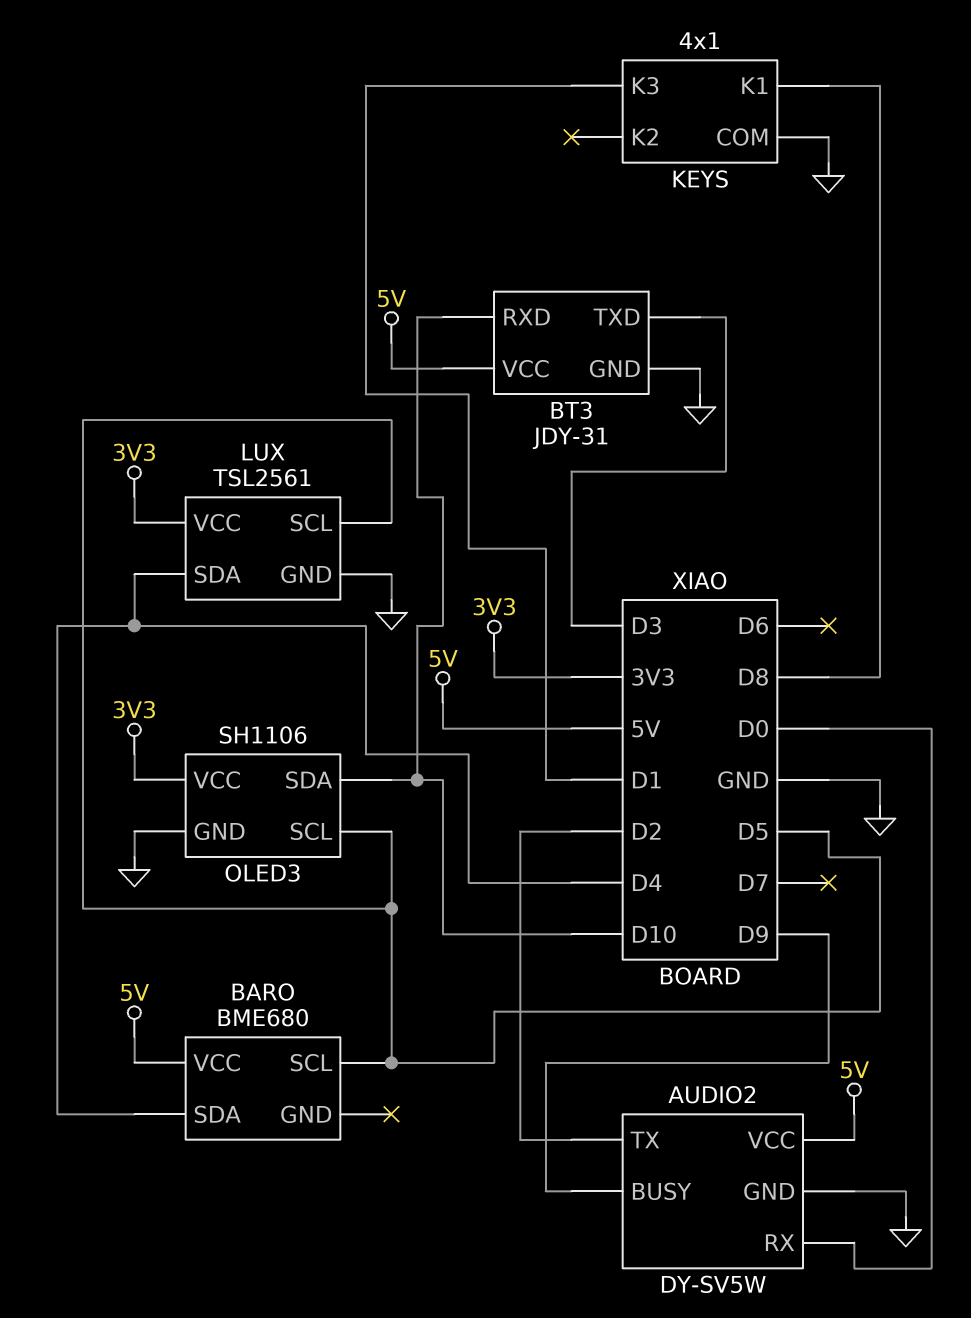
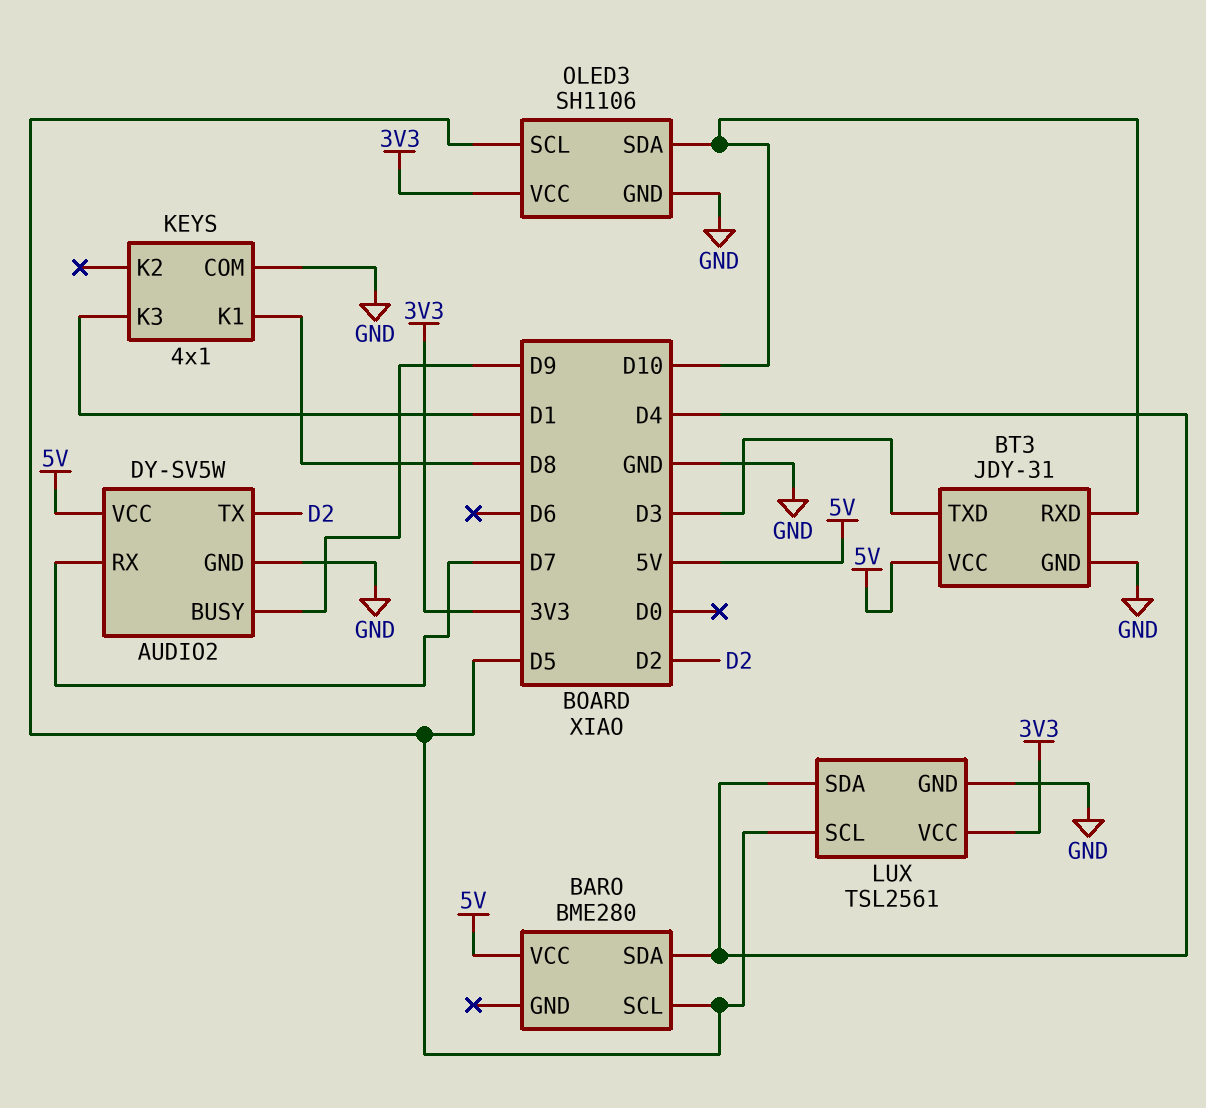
AUDIO2 pin RX: D0 -> D7
BARO: BME680 -> BME280

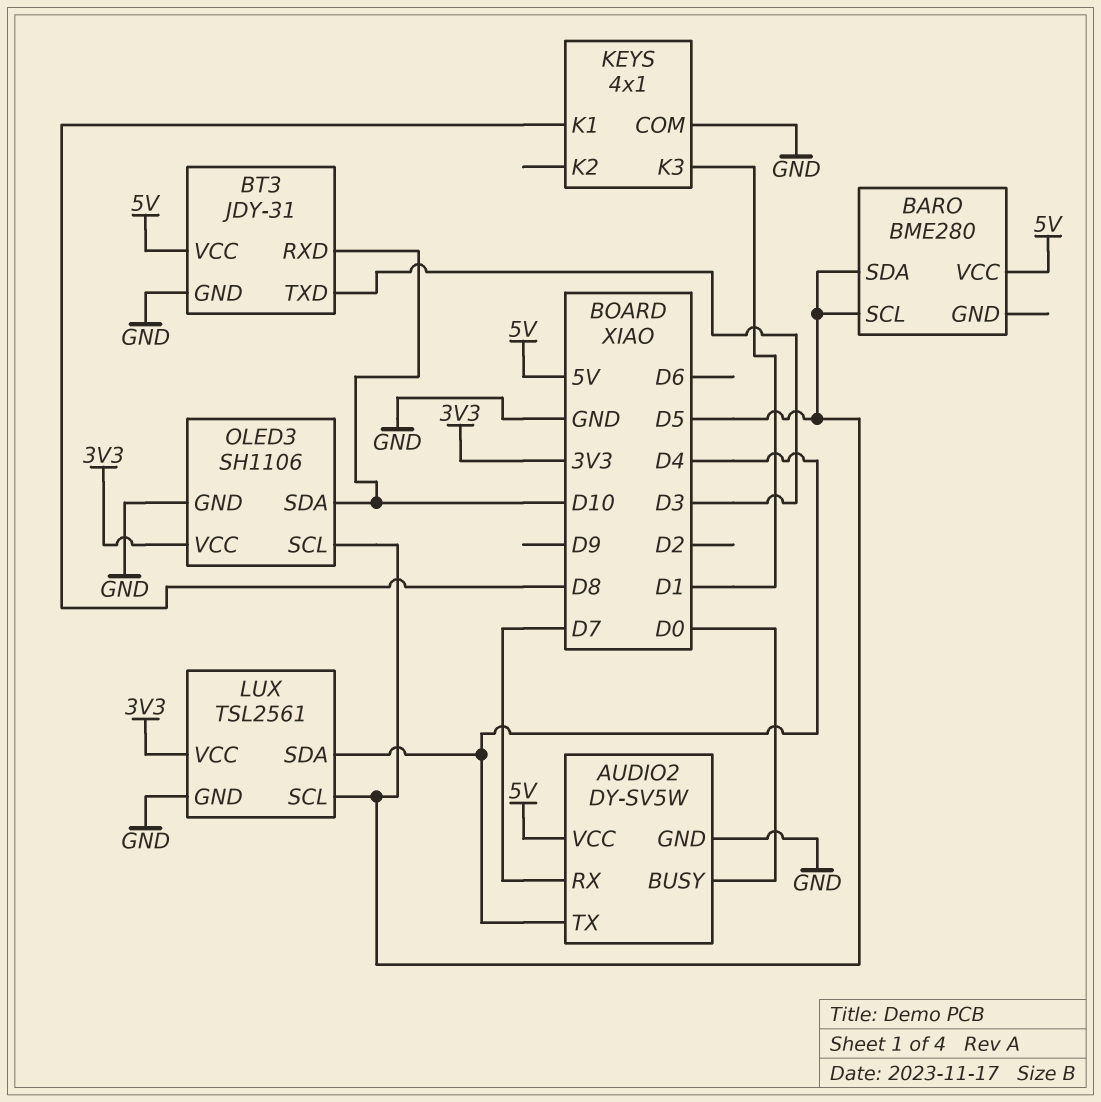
AUDIO2 pin BUSY: D9 -> D0
AUDIO2 pin TX: D2 -> D4
BARO pin SDA: D4 -> D5

